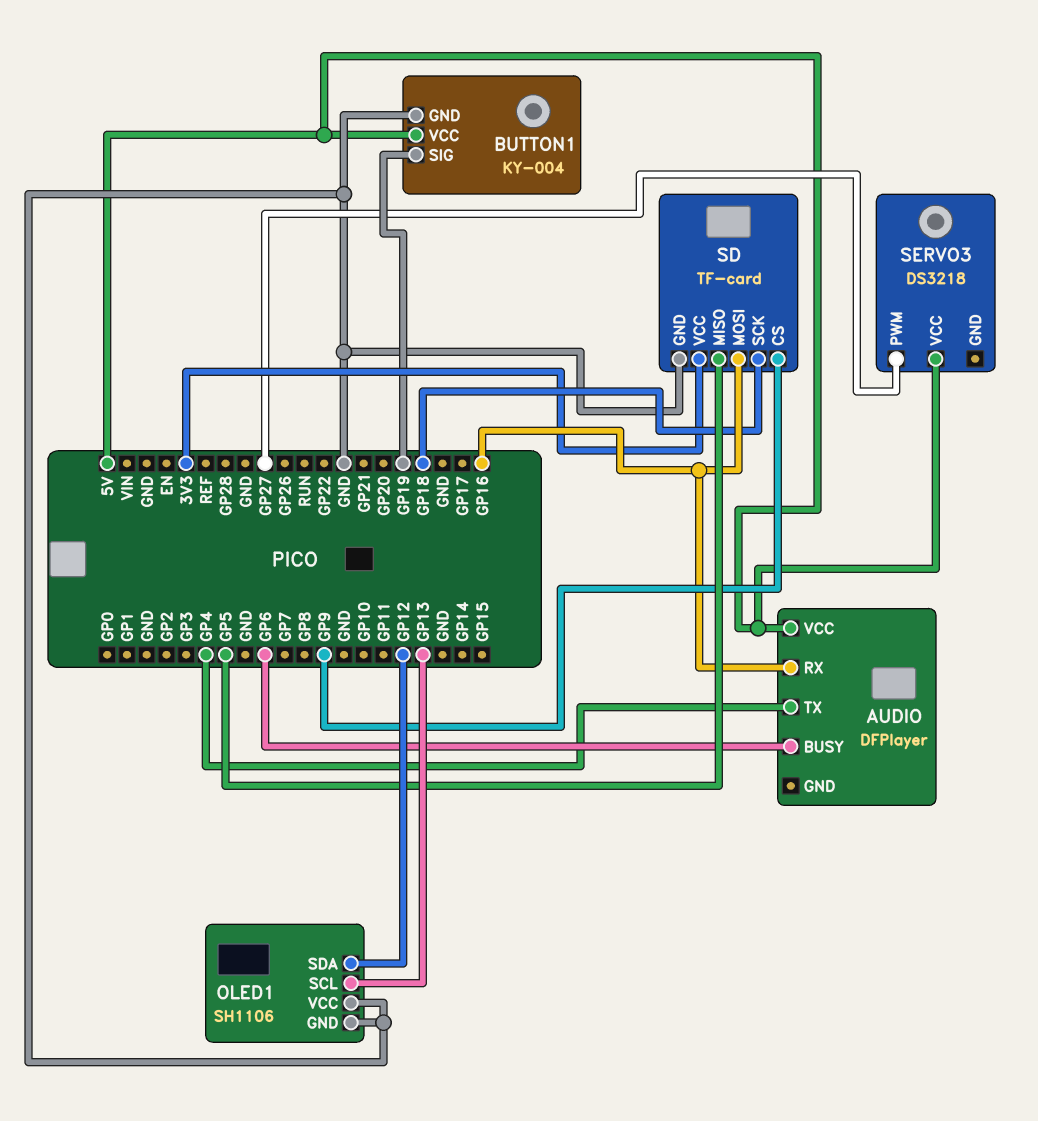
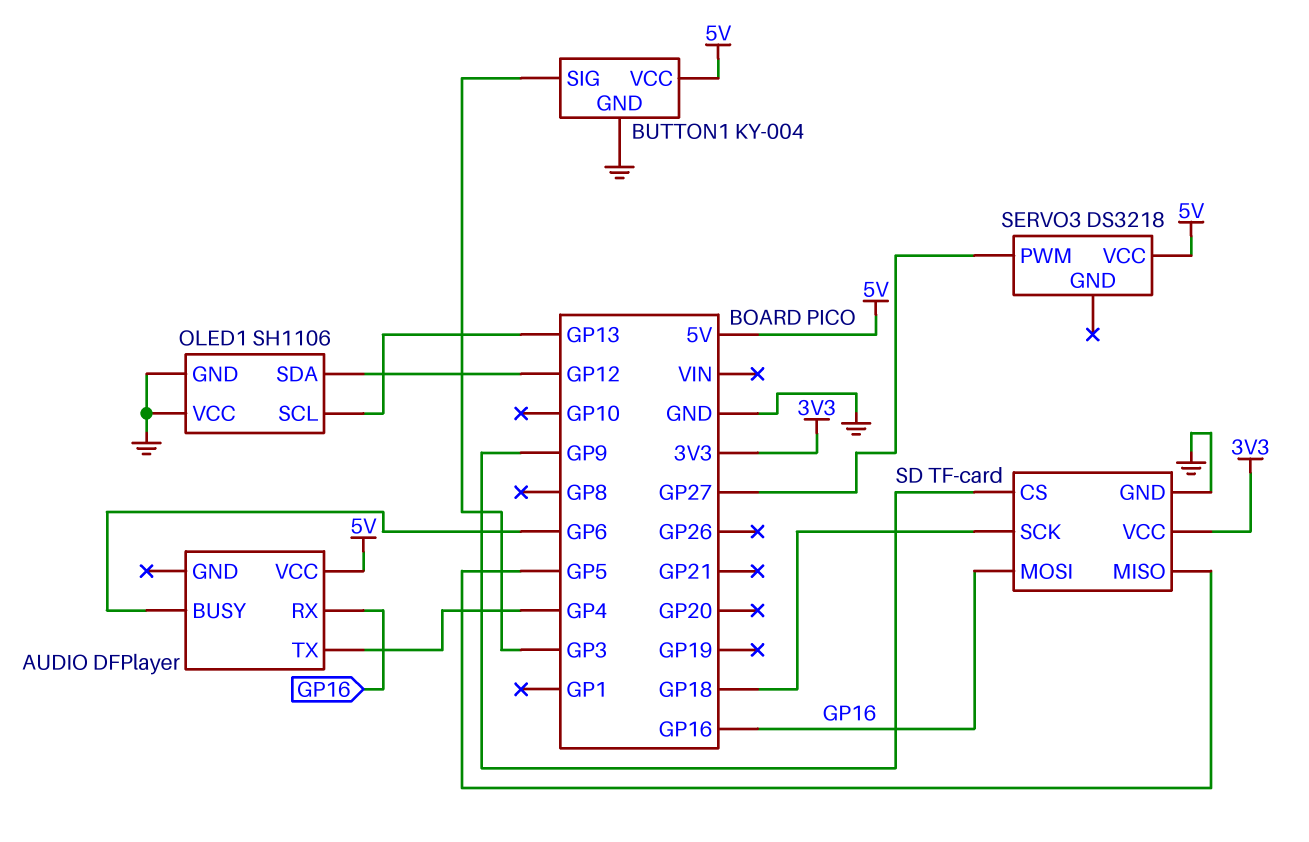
BUTTON1 pin SIG: GP19 -> GP3

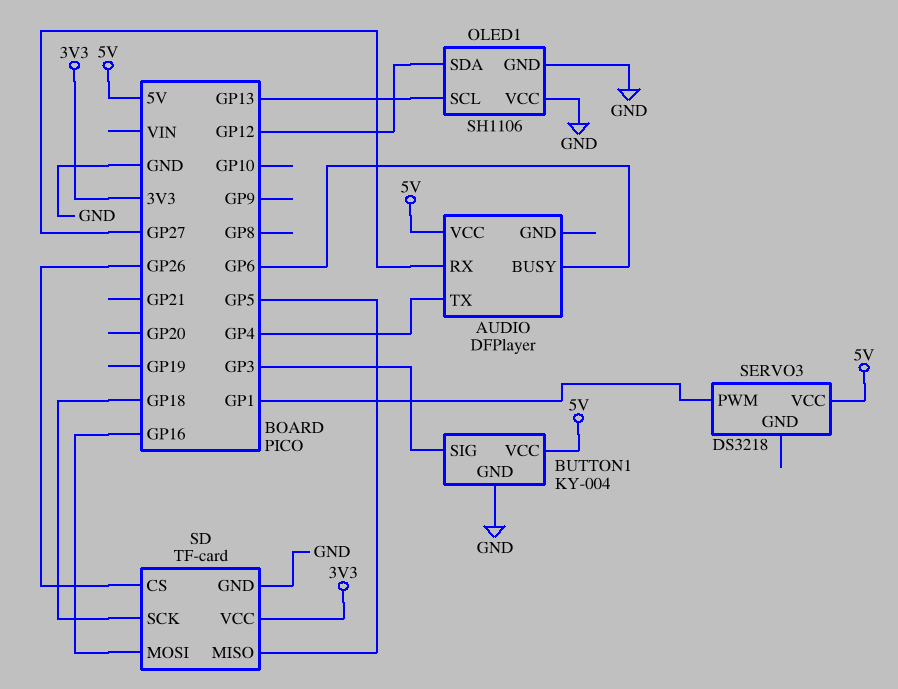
AUDIO pin RX: GP16 -> GP27
SD pin CS: GP9 -> GP26
SERVO3 pin PWM: GP27 -> GP1

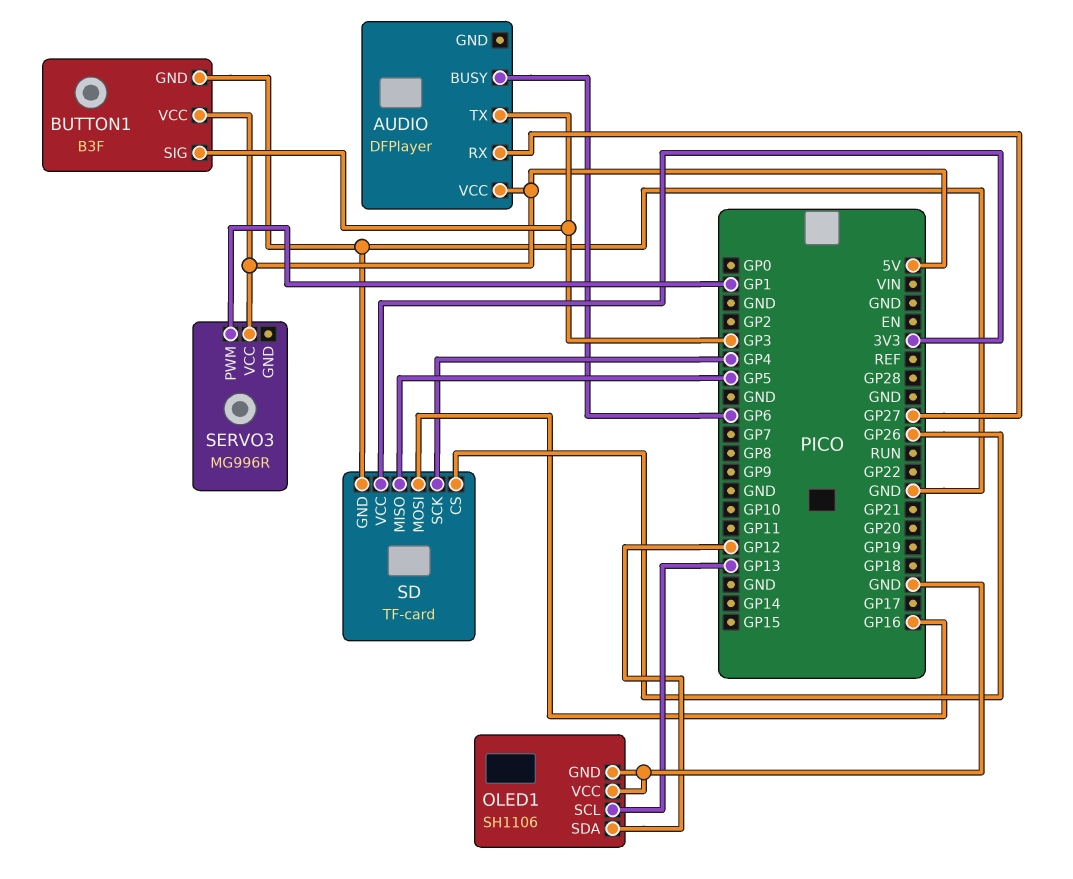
AUDIO pin TX: GP4 -> GP3
BUTTON1: KY-004 -> B3F
SD pin SCK: GP18 -> GP4
SERVO3: DS3218 -> MG996R

